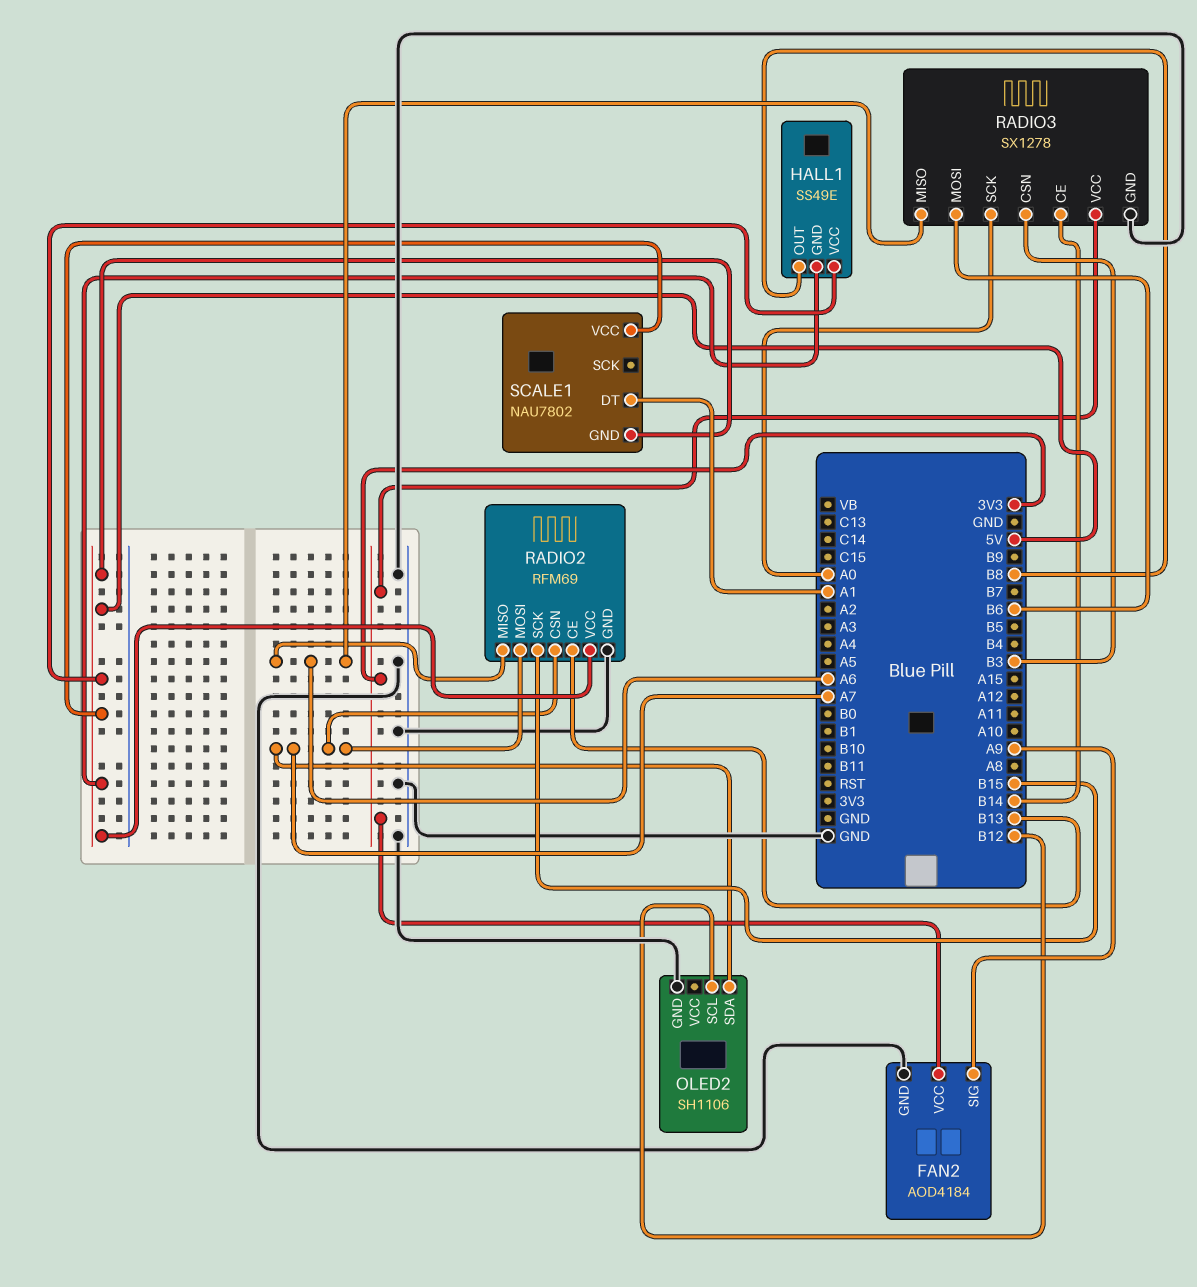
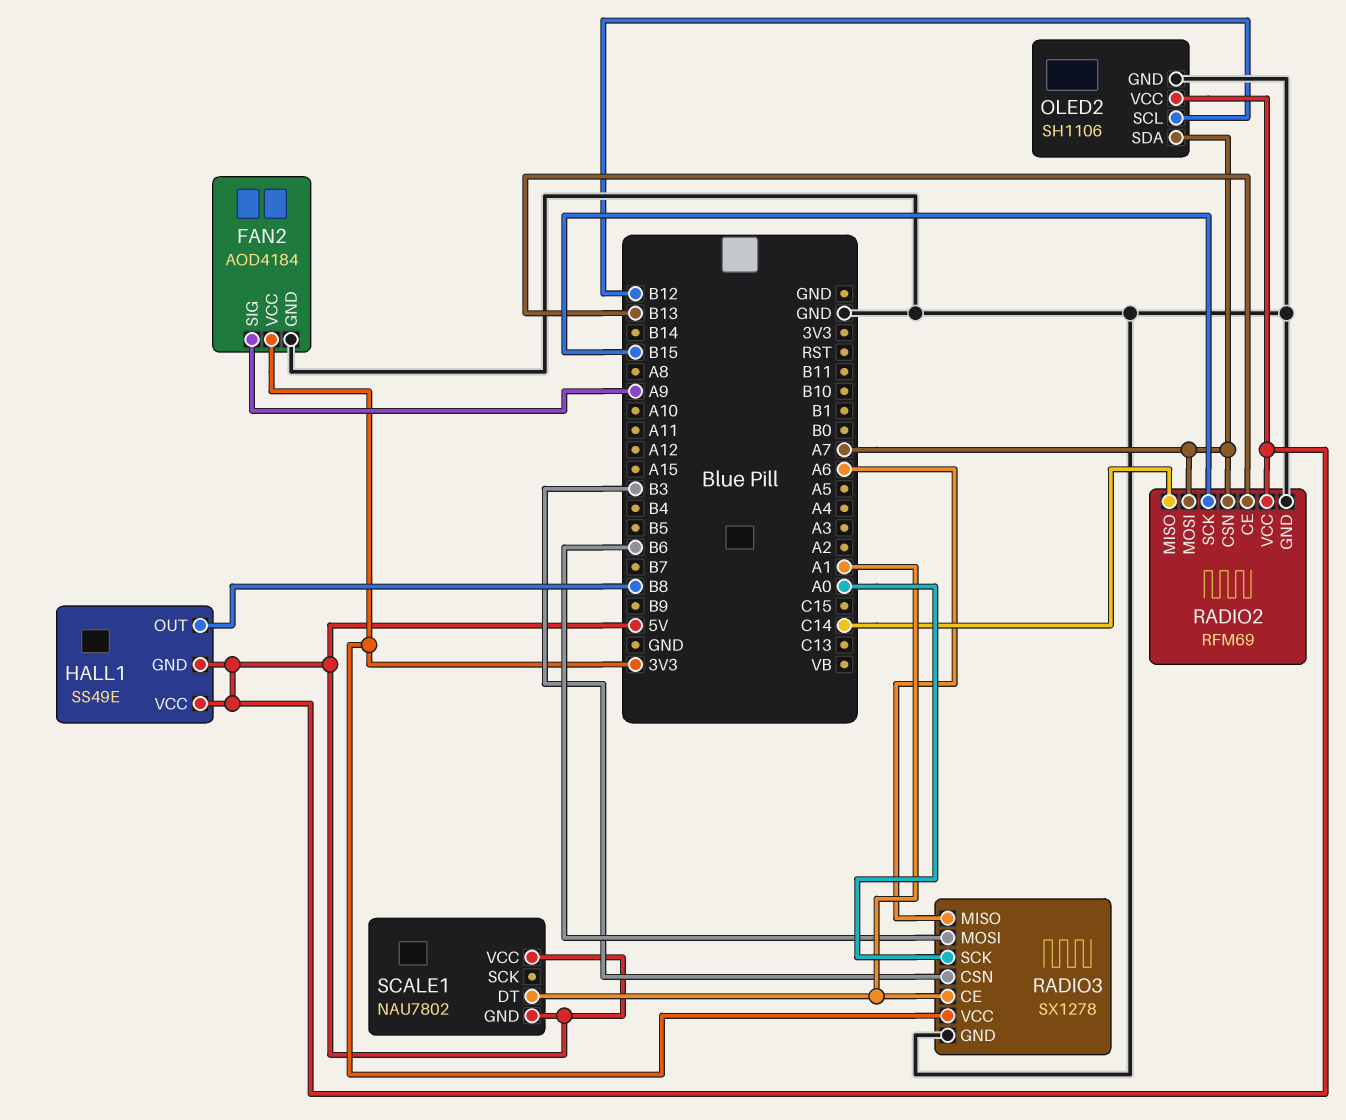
OLED2 pin VCC: none -> 5V
RADIO2 pin MISO: A6 -> C14
RADIO3 pin CE: B14 -> A1

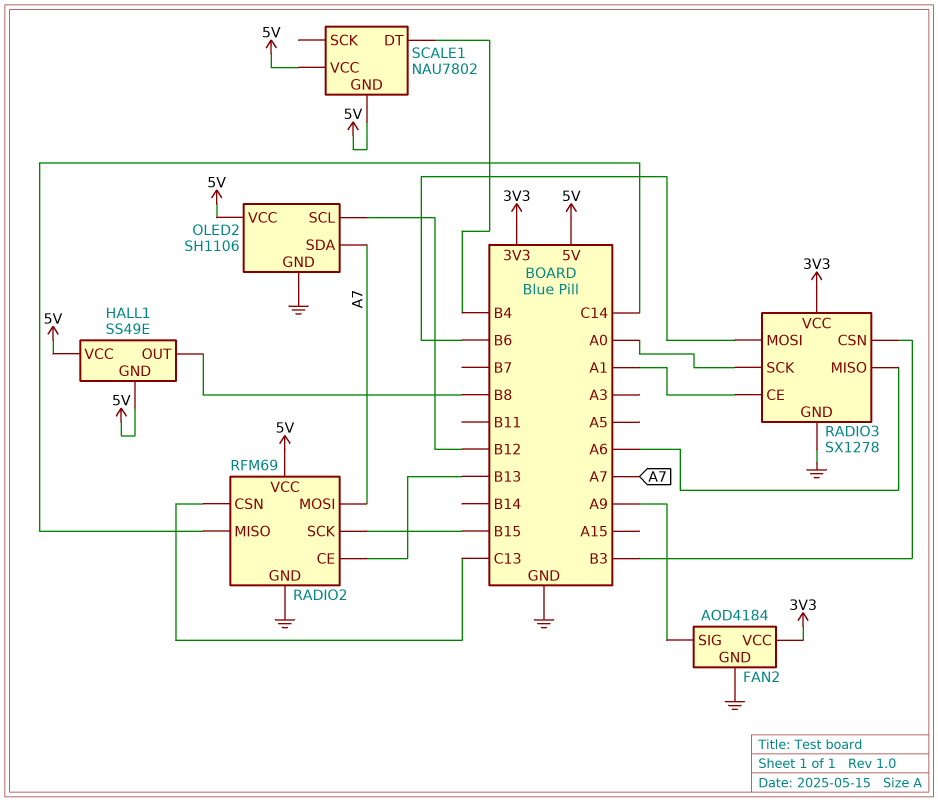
RADIO2 pin CSN: A7 -> C13
SCALE1 pin DT: A1 -> B4

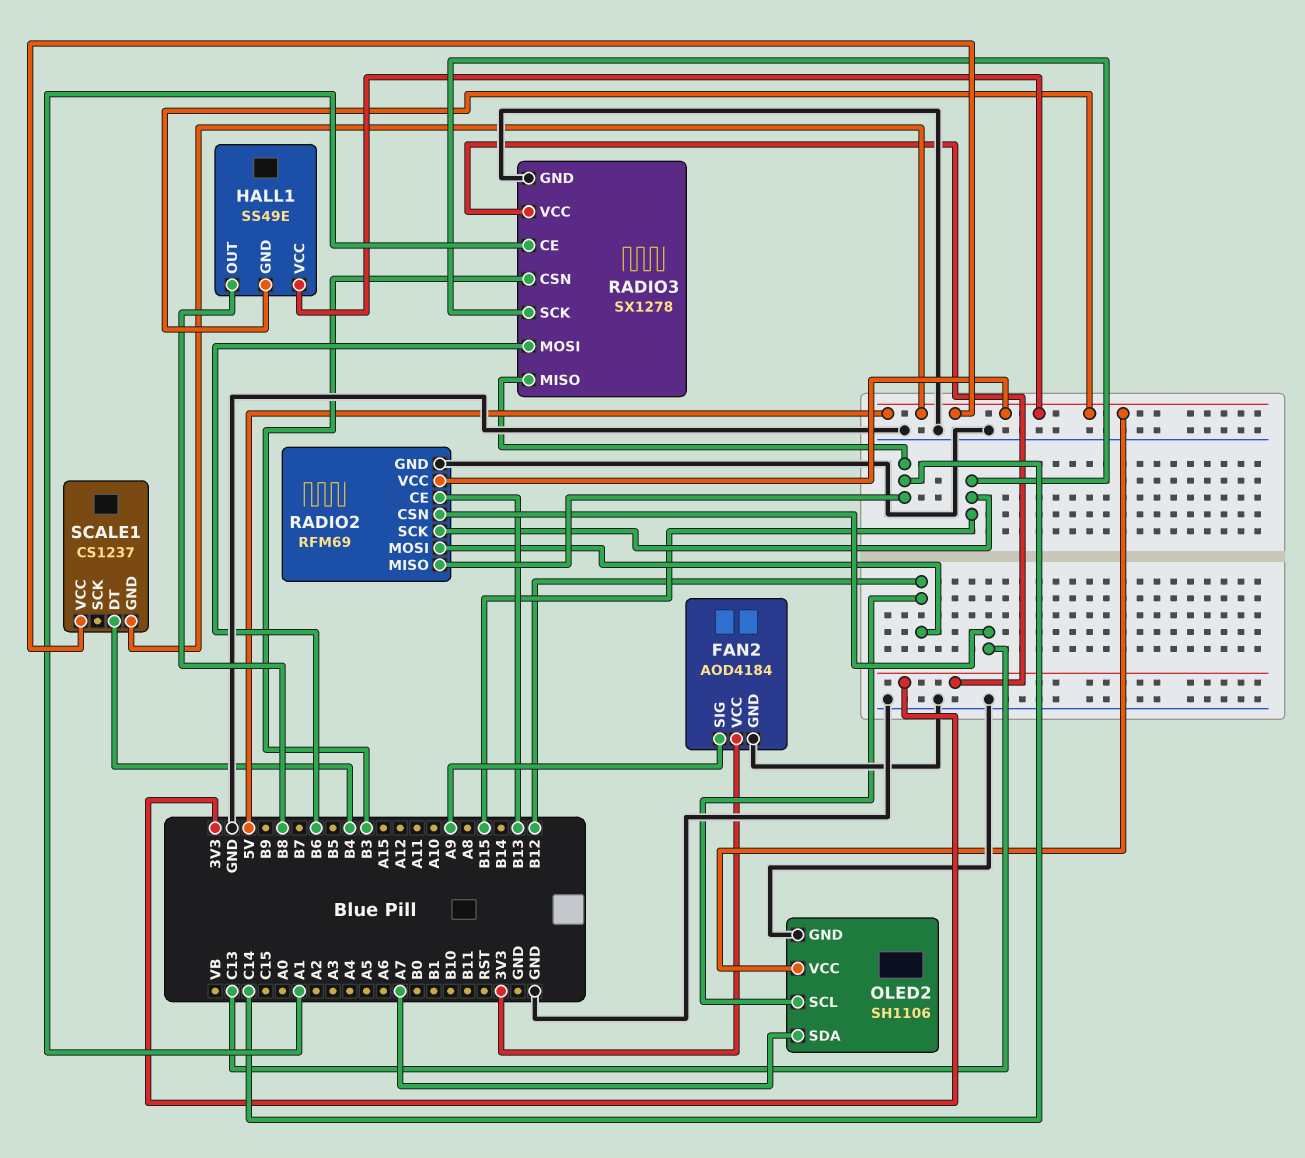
RADIO2 pin MOSI: A7 -> B12
RADIO3 pin MISO: A6 -> C14
RADIO3 pin SCK: A0 -> B15
SCALE1: NAU7802 -> CS1237

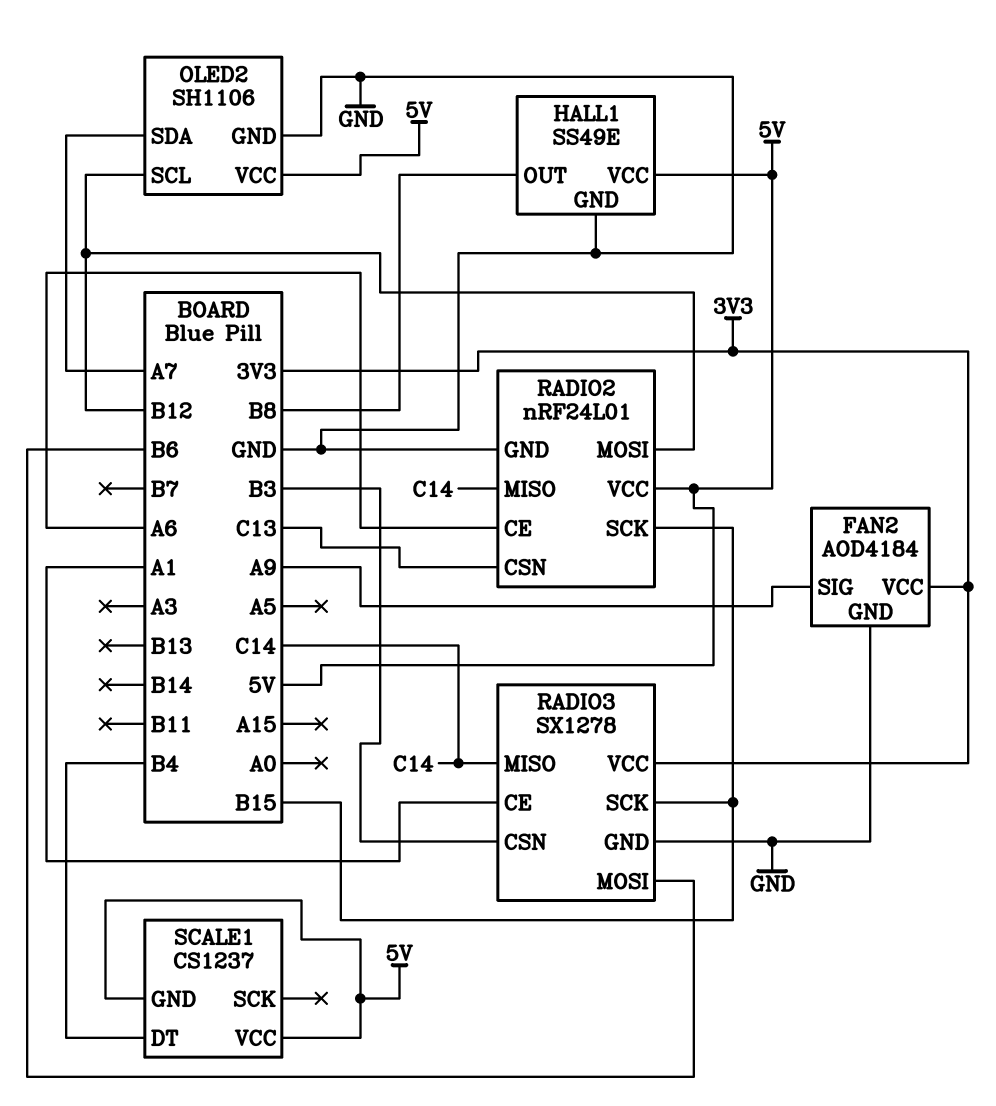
HALL1 pin GND: 5V -> GND
RADIO2: RFM69 -> nRF24L01
RADIO2 pin CE: B13 -> A6

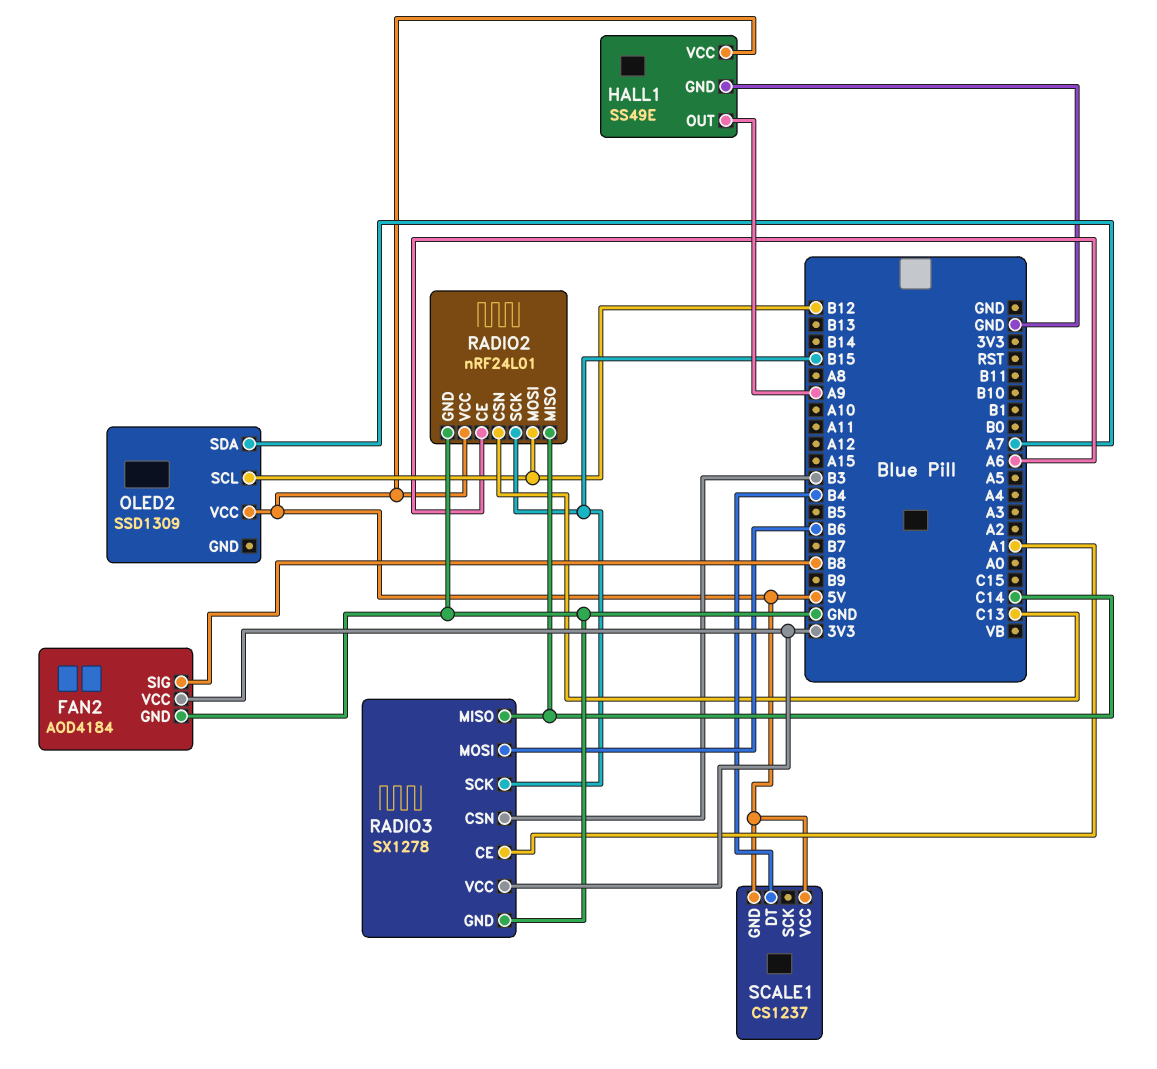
FAN2 pin SIG: A9 -> B8
HALL1 pin OUT: B8 -> A9
OLED2: SH1106 -> SSD1309
OLED2 pin GND: GND -> none

